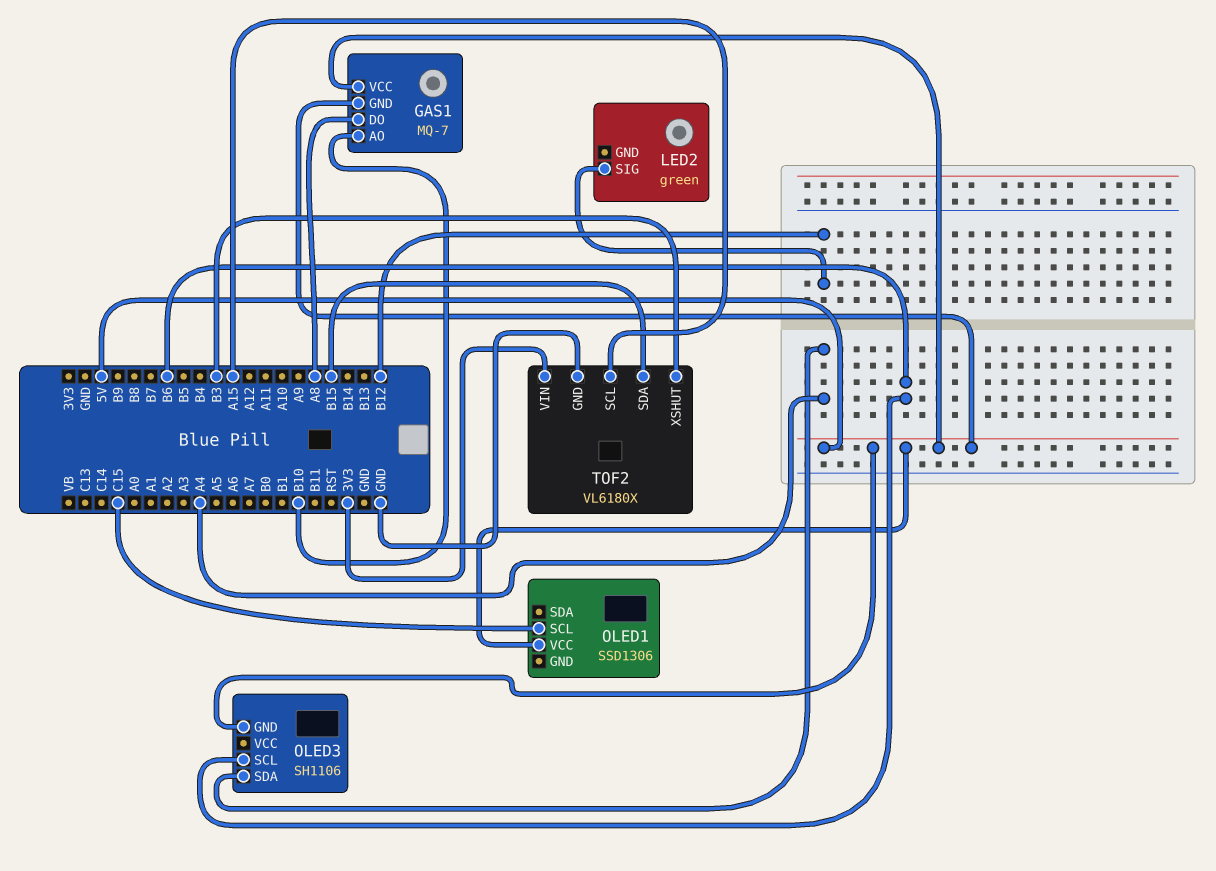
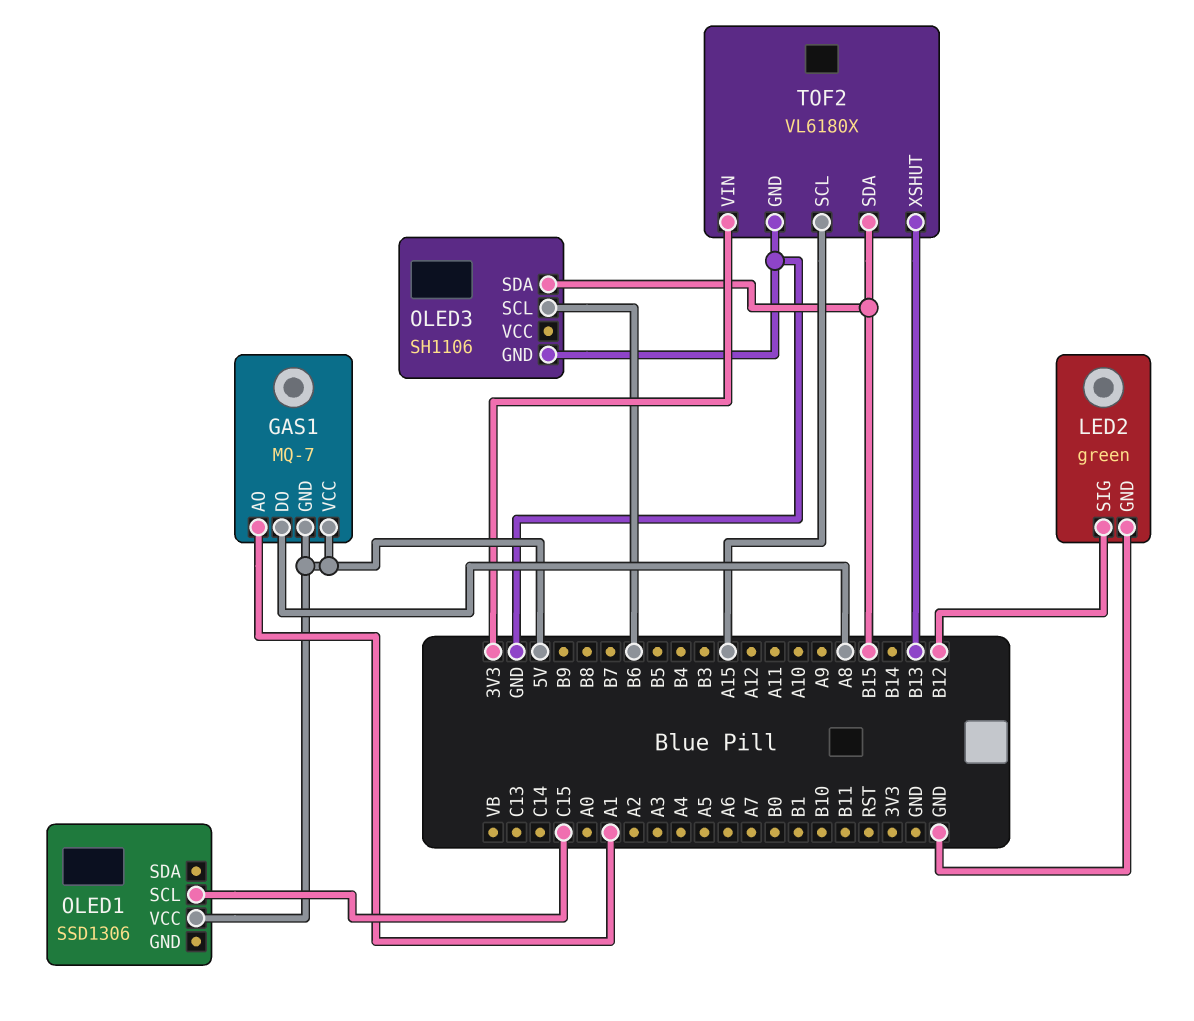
GAS1 pin AO: B10 -> A1
LED2 pin GND: none -> GND
OLED3 pin GND: 5V -> GND
OLED3 pin SDA: A4 -> B15
TOF2 pin XSHUT: B3 -> B13

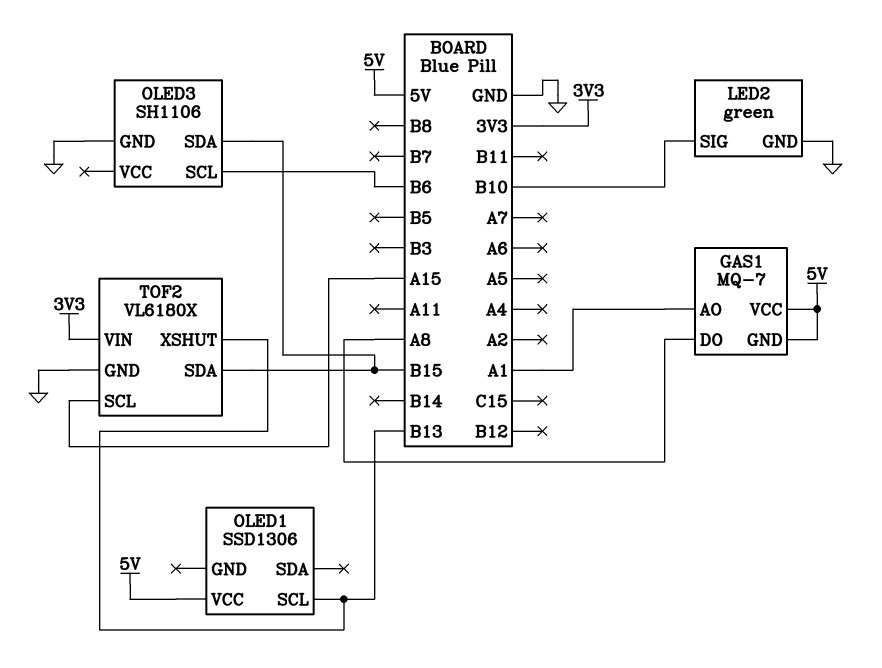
LED2 pin SIG: B12 -> B10
OLED1 pin SCL: C15 -> B13

